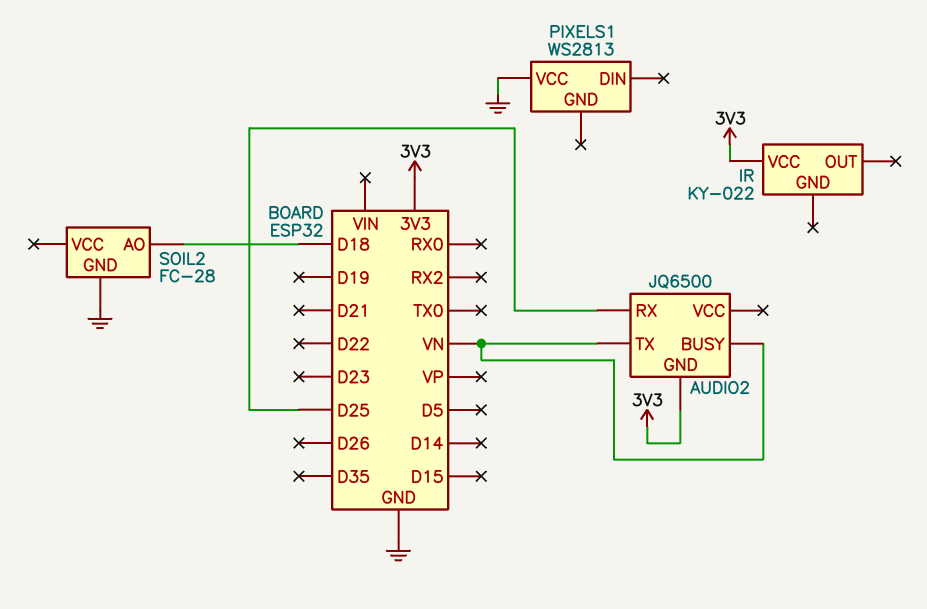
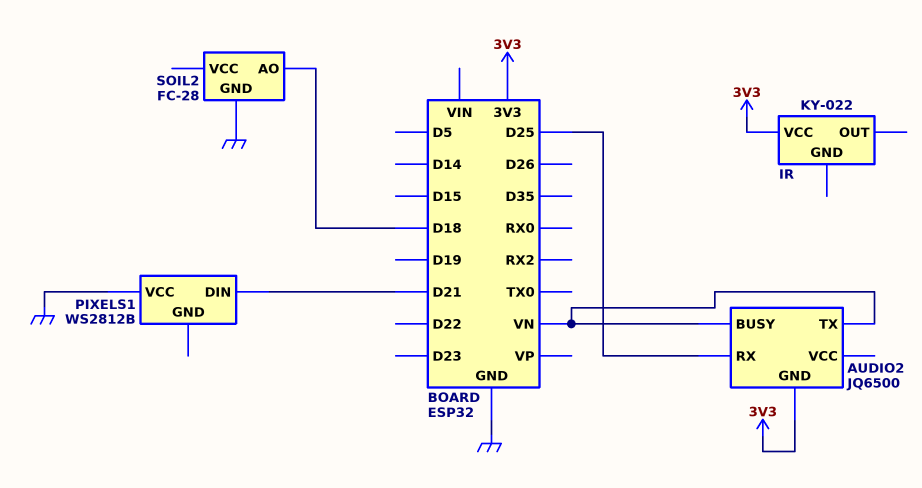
PIXELS1: WS2813 -> WS2812B
PIXELS1 pin DIN: none -> D21

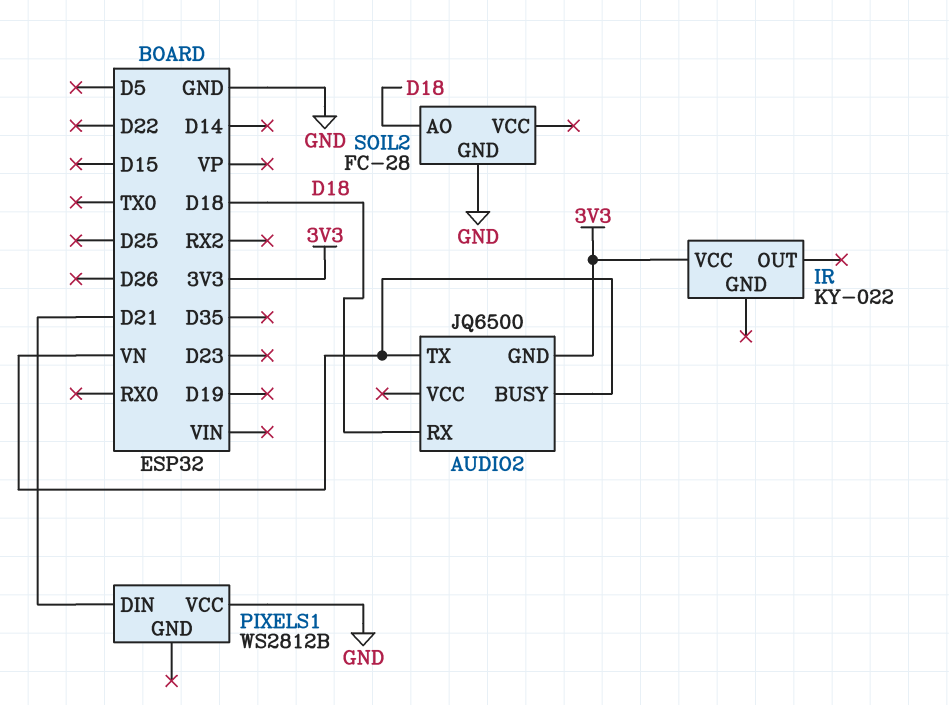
AUDIO2 pin RX: D25 -> D18

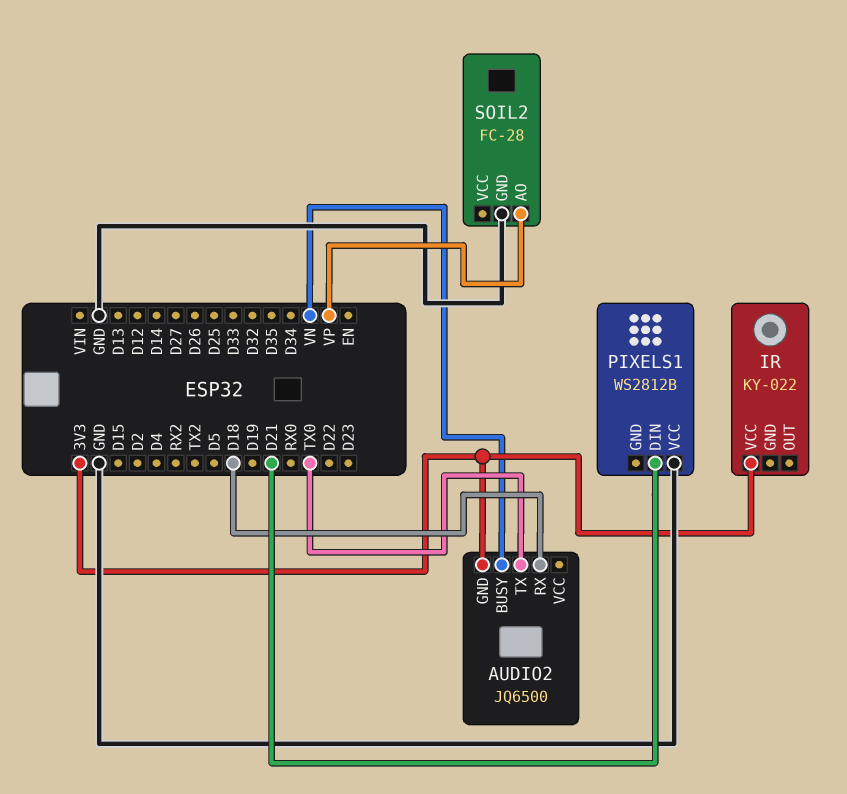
AUDIO2 pin TX: VN -> TX0
SOIL2 pin AO: D18 -> VP

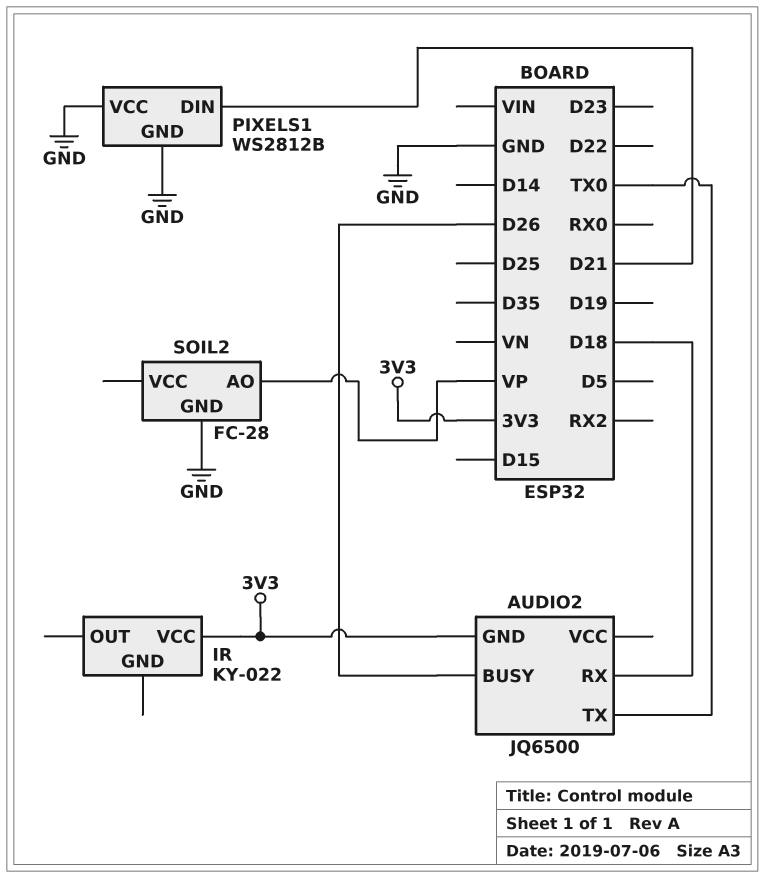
AUDIO2 pin BUSY: VN -> D26
PIXELS1 pin GND: none -> GND

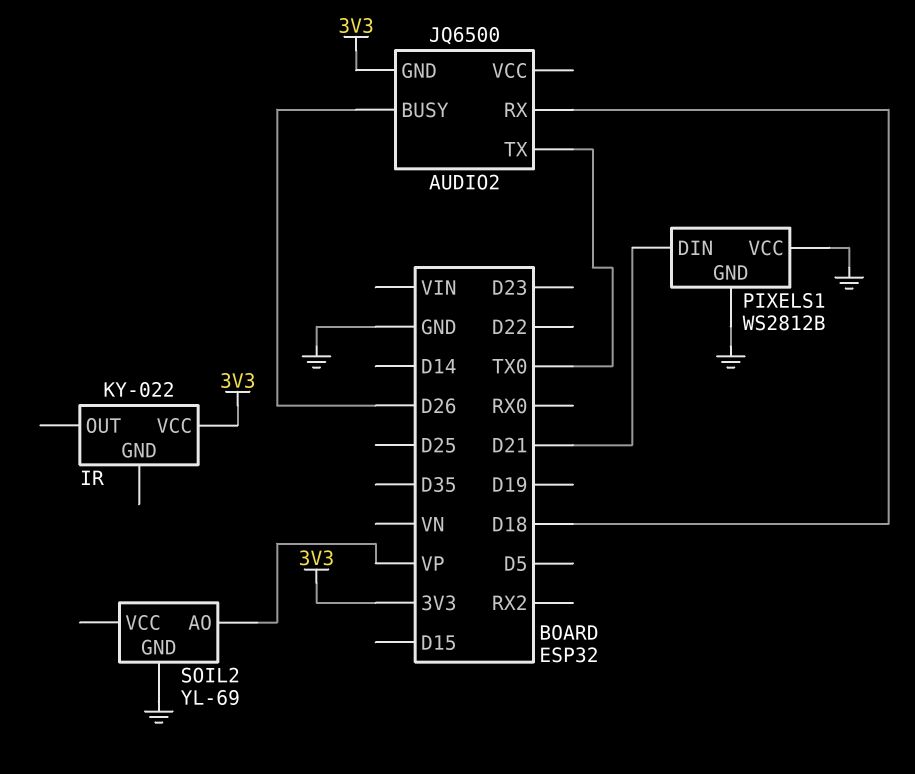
SOIL2: FC-28 -> YL-69

